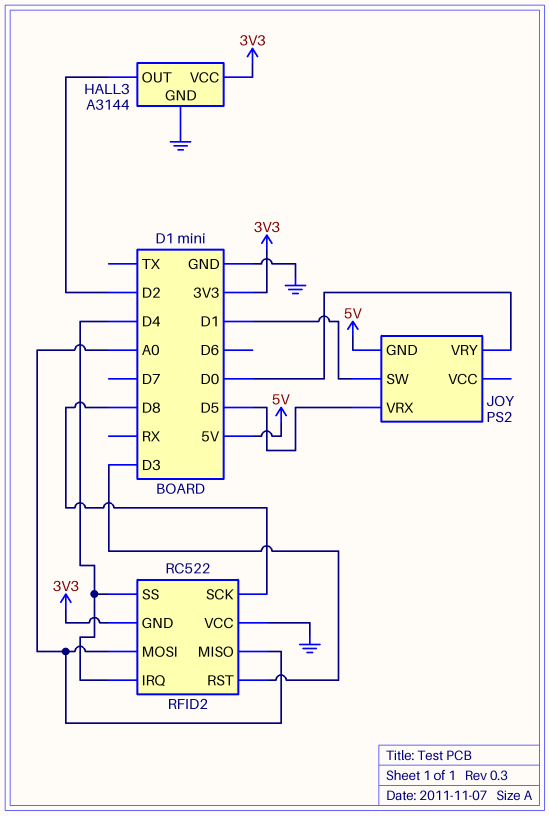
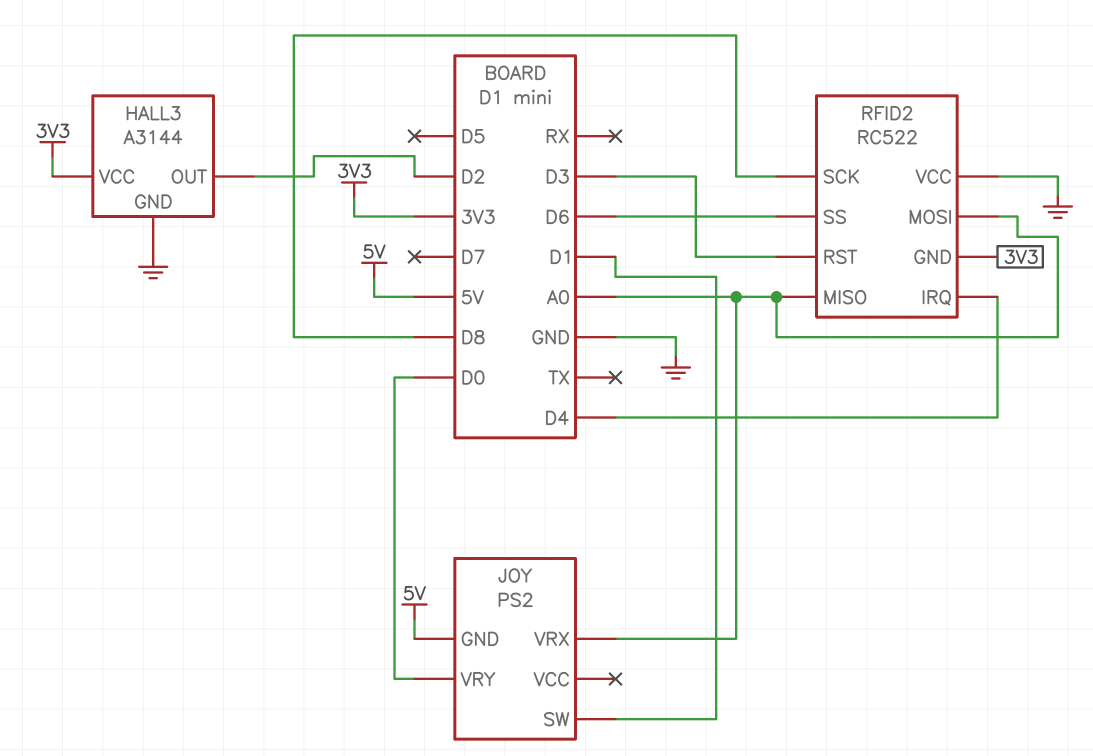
JOY pin VRX: D5 -> A0
RFID2 pin SS: D4 -> D6

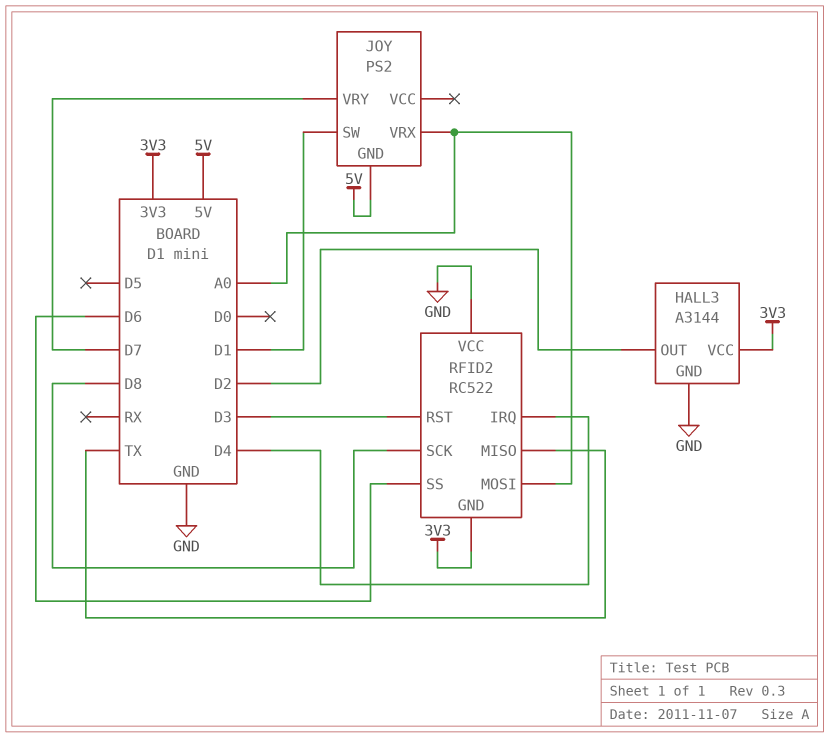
JOY pin VRY: D0 -> D7
RFID2 pin MISO: A0 -> TX

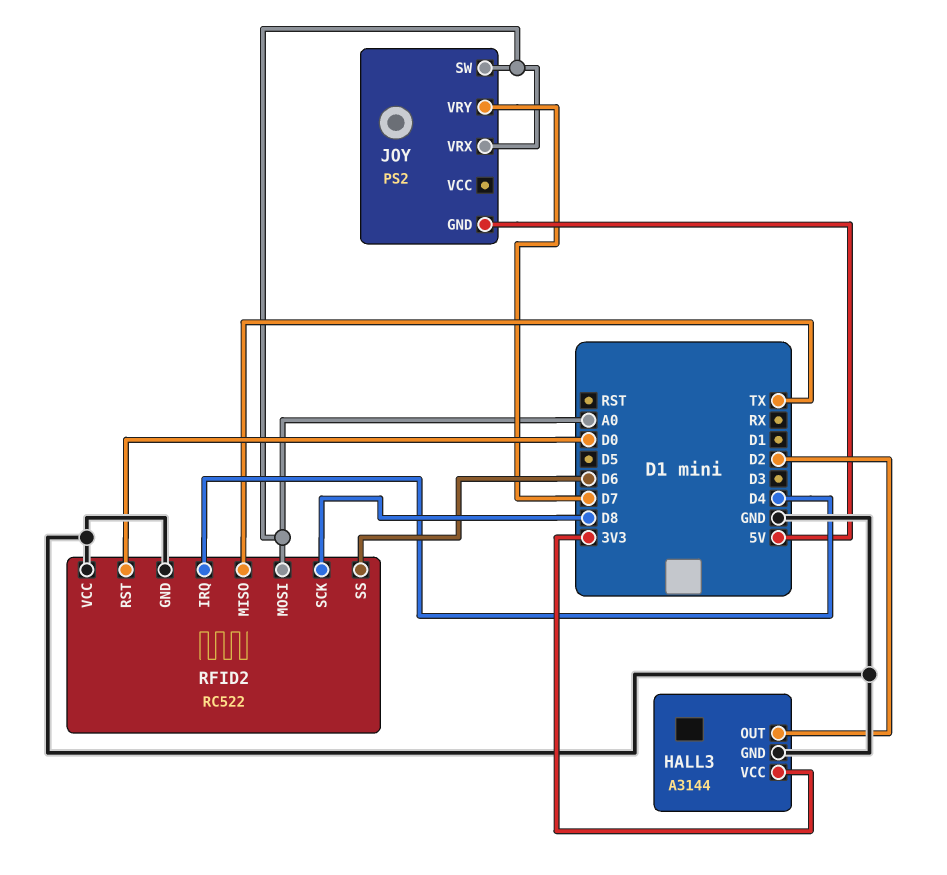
JOY pin SW: D1 -> A0
RFID2 pin GND: 3V3 -> GND
RFID2 pin RST: D3 -> D0

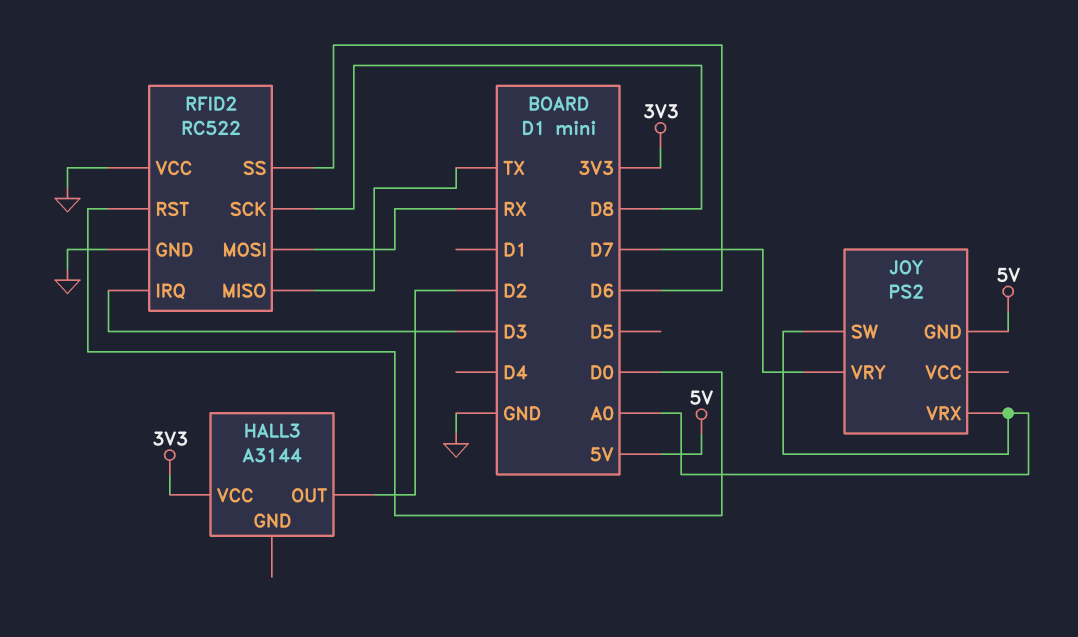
HALL3 pin GND: GND -> none
RFID2 pin IRQ: D4 -> D3
RFID2 pin MOSI: A0 -> RX

